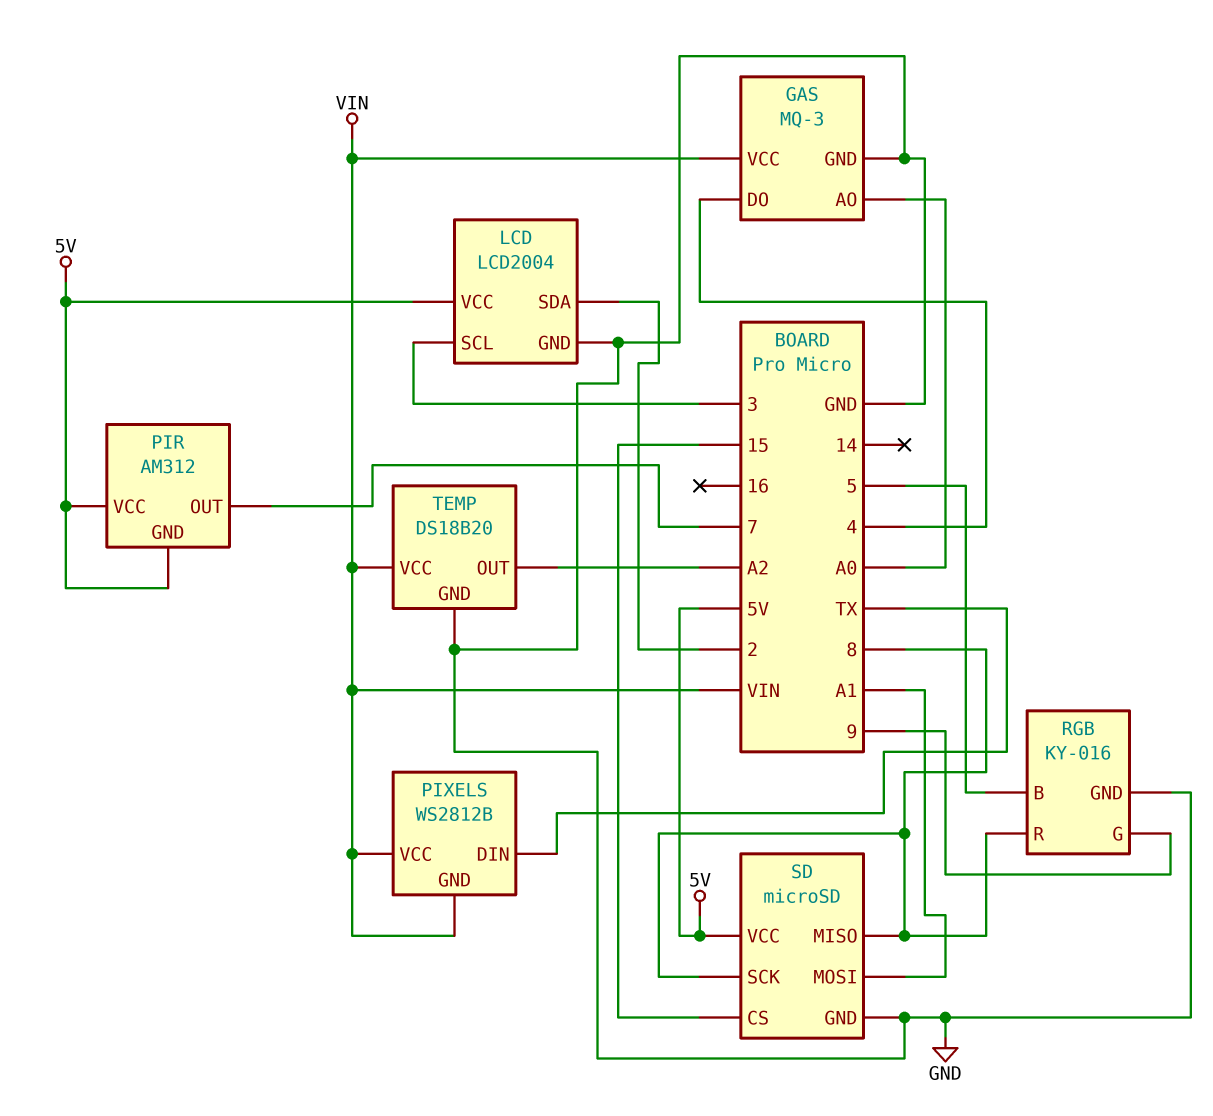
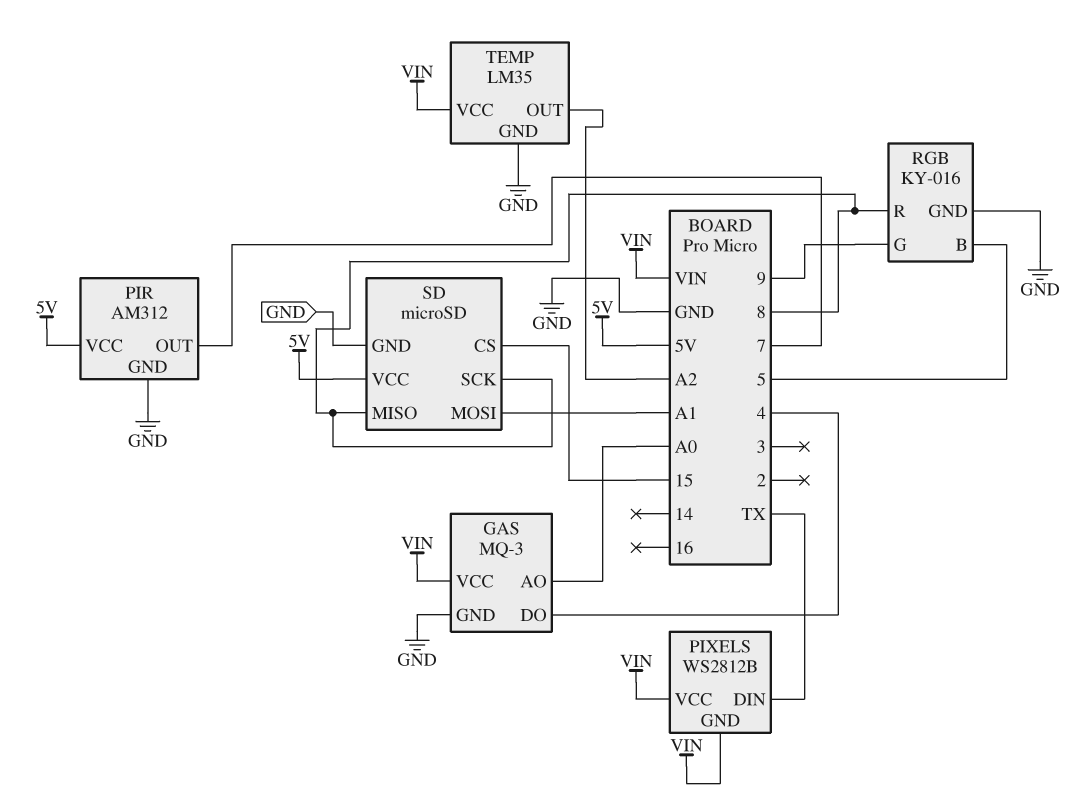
LCD: LCD2004 -> none
LCD pin GND: GND -> none
LCD pin SCL: 3 -> none
LCD pin SDA: 2 -> none
LCD pin VCC: 5V -> none
PIR pin GND: 5V -> GND
TEMP: DS18B20 -> LM35

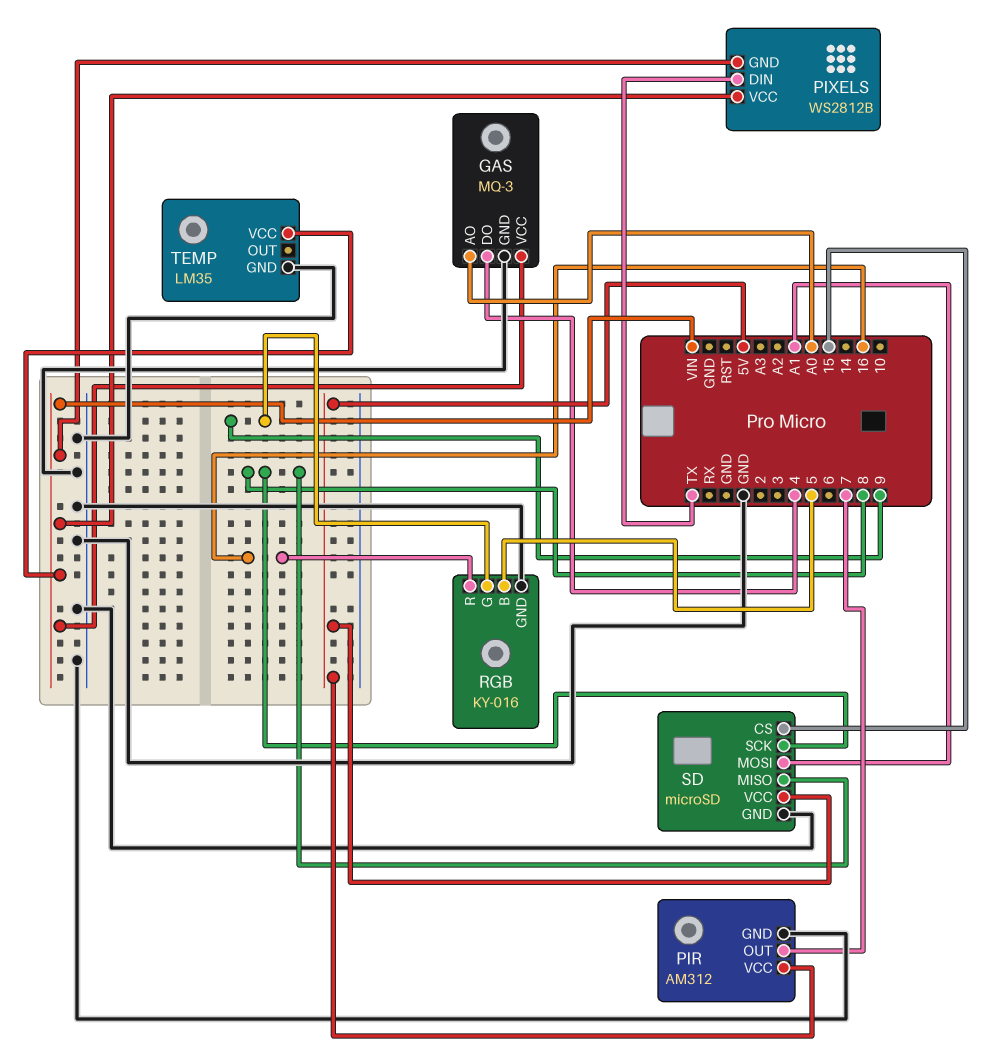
RGB pin R: 8 -> 16
TEMP pin OUT: A2 -> none

